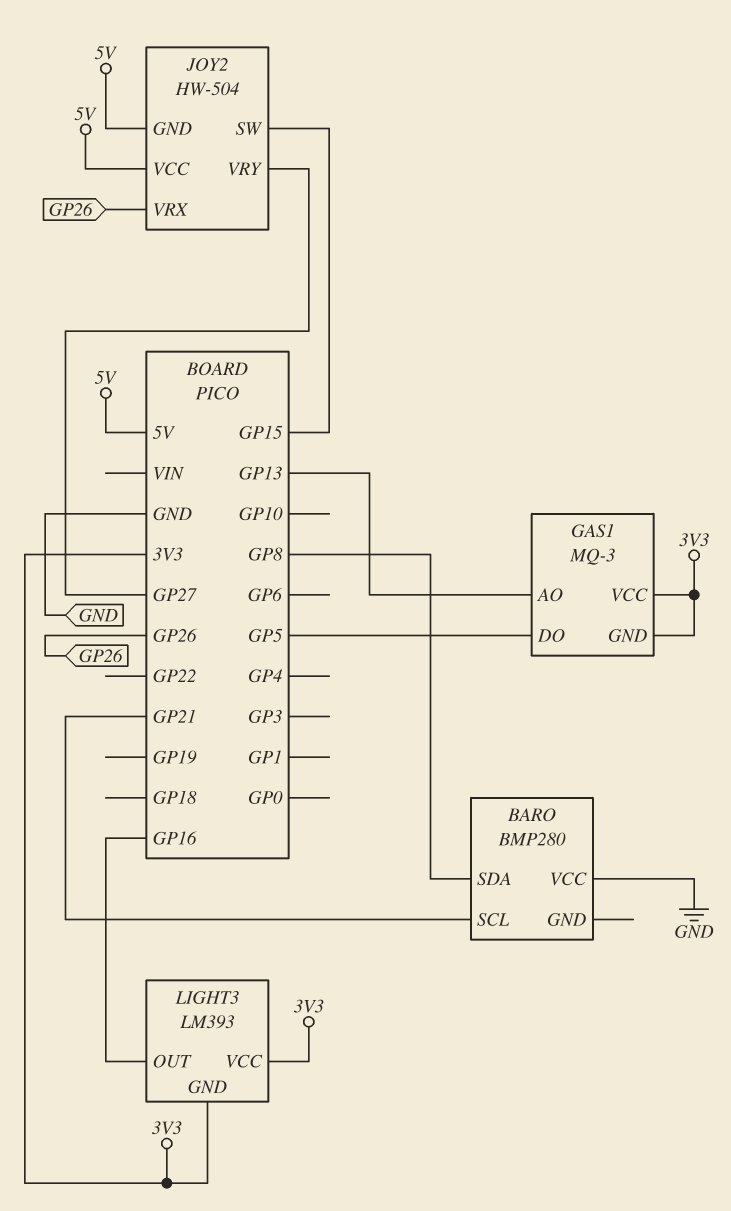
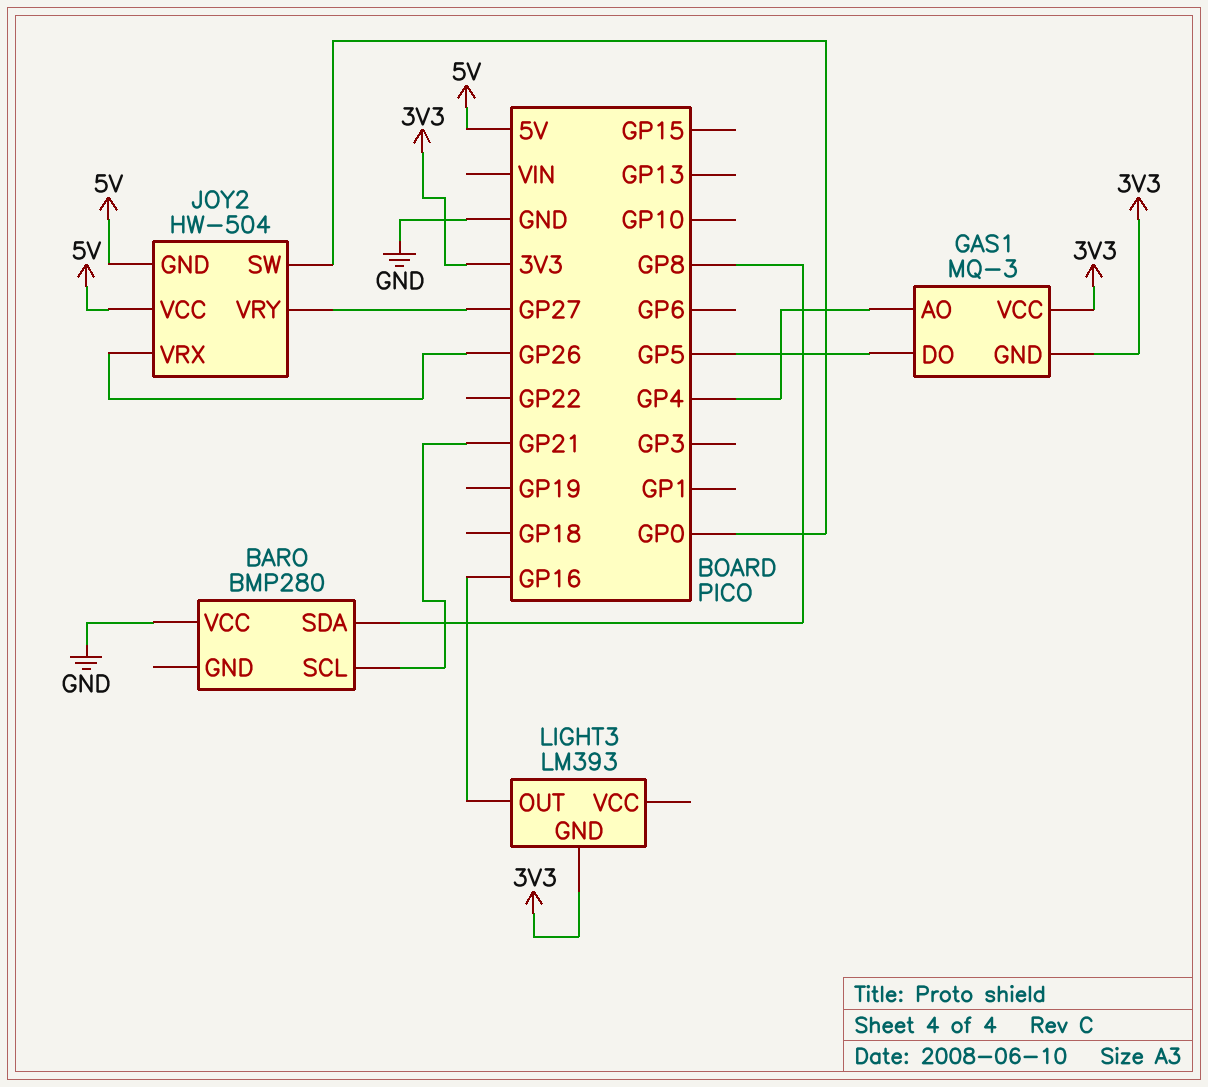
GAS1 pin AO: GP13 -> GP4
JOY2 pin SW: GP15 -> GP0
LIGHT3 pin VCC: 3V3 -> none

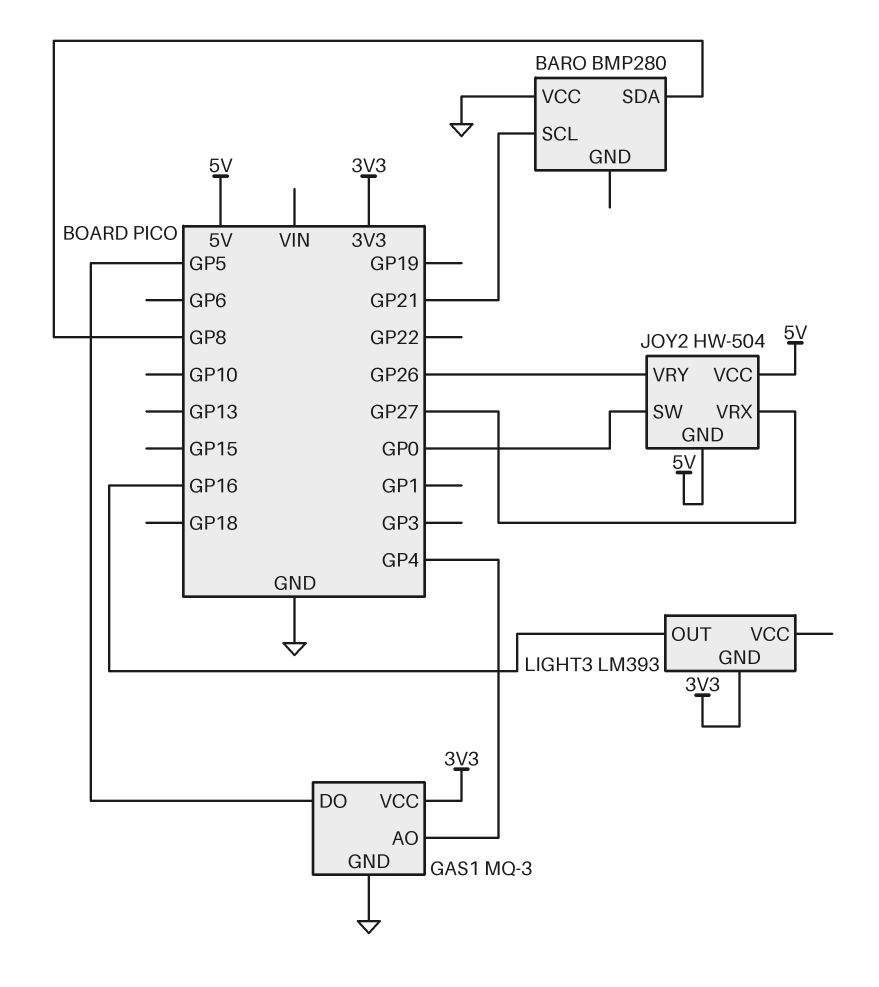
GAS1 pin GND: 3V3 -> GND
JOY2 pin VRX: GP26 -> GP27
JOY2 pin VRY: GP27 -> GP26

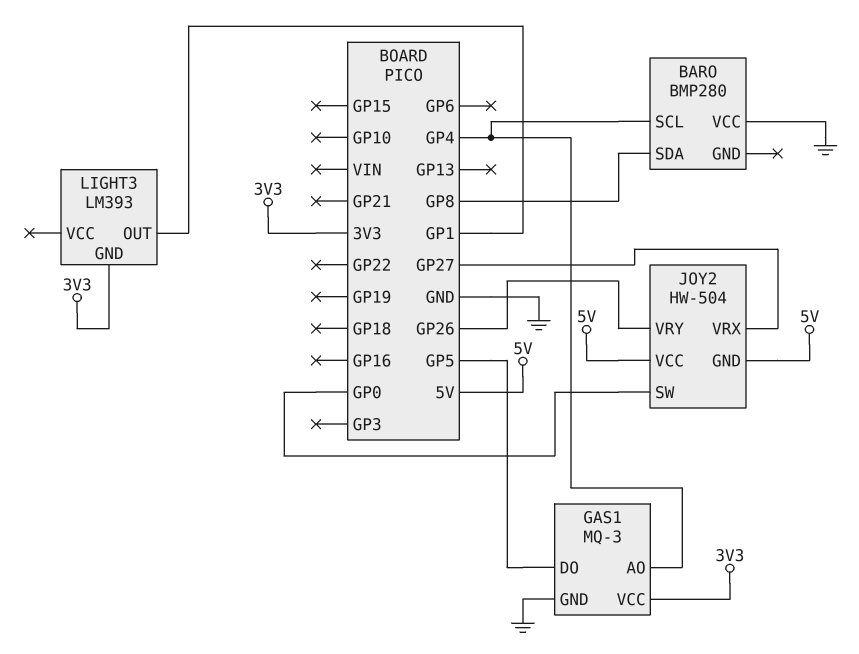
BARO pin SCL: GP21 -> GP4
LIGHT3 pin OUT: GP16 -> GP1

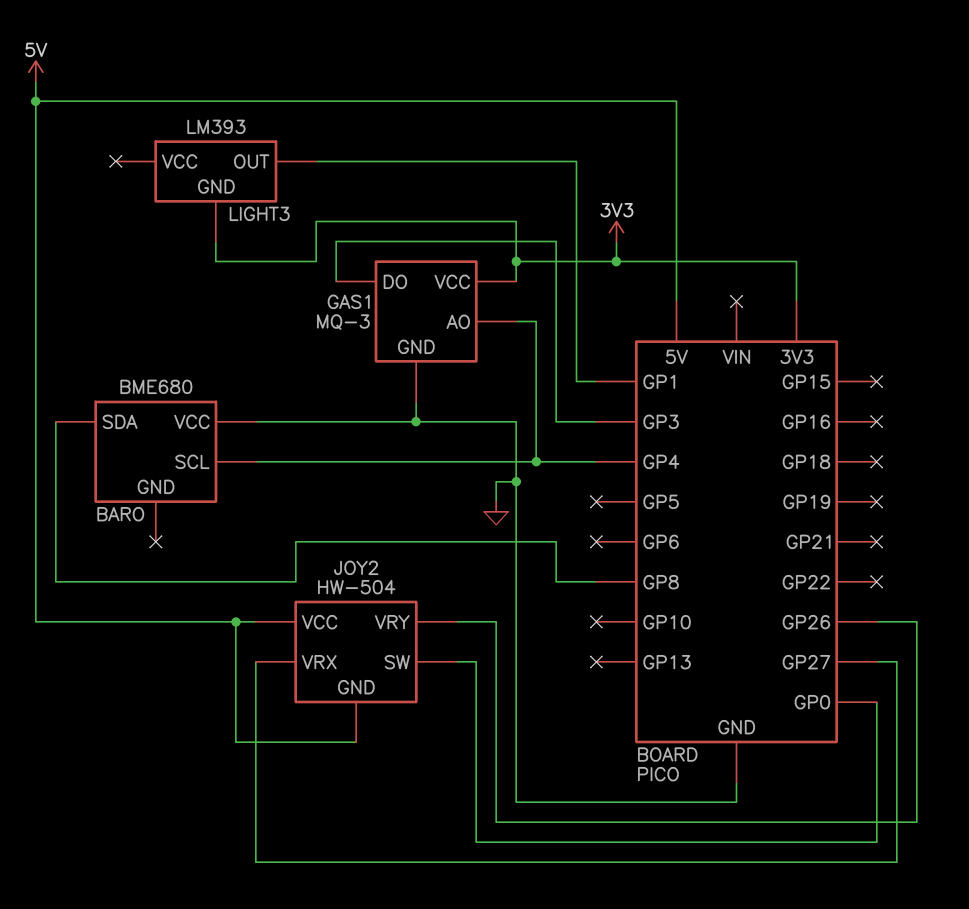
BARO: BMP280 -> BME680
GAS1 pin DO: GP5 -> GP3

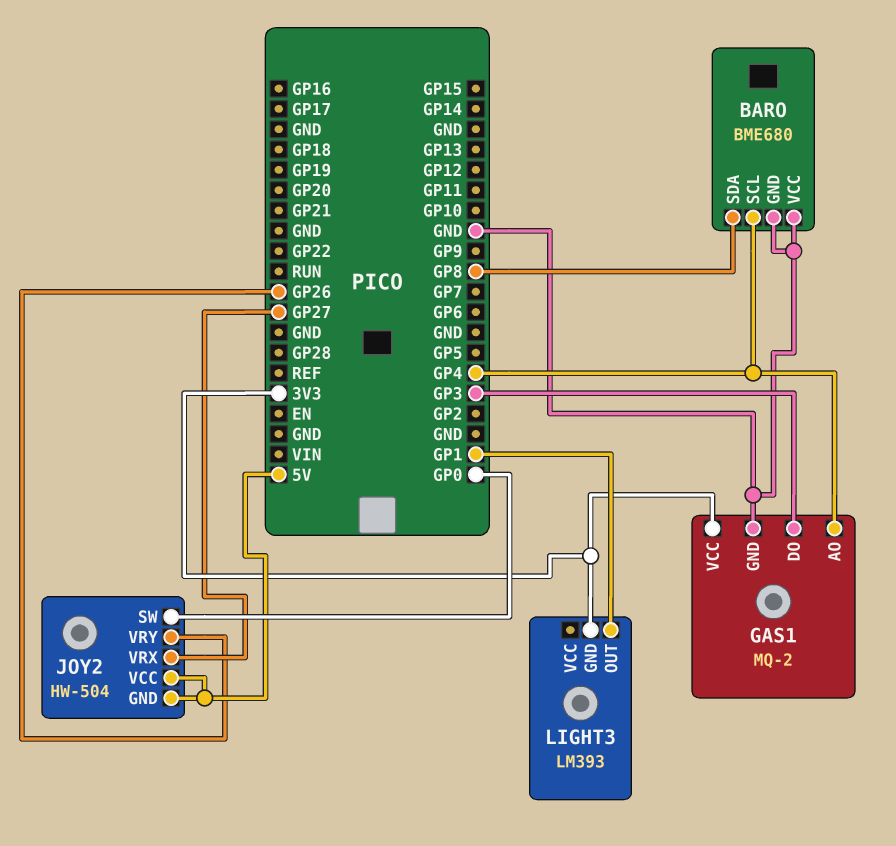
BARO pin GND: none -> GND
GAS1: MQ-3 -> MQ-2

